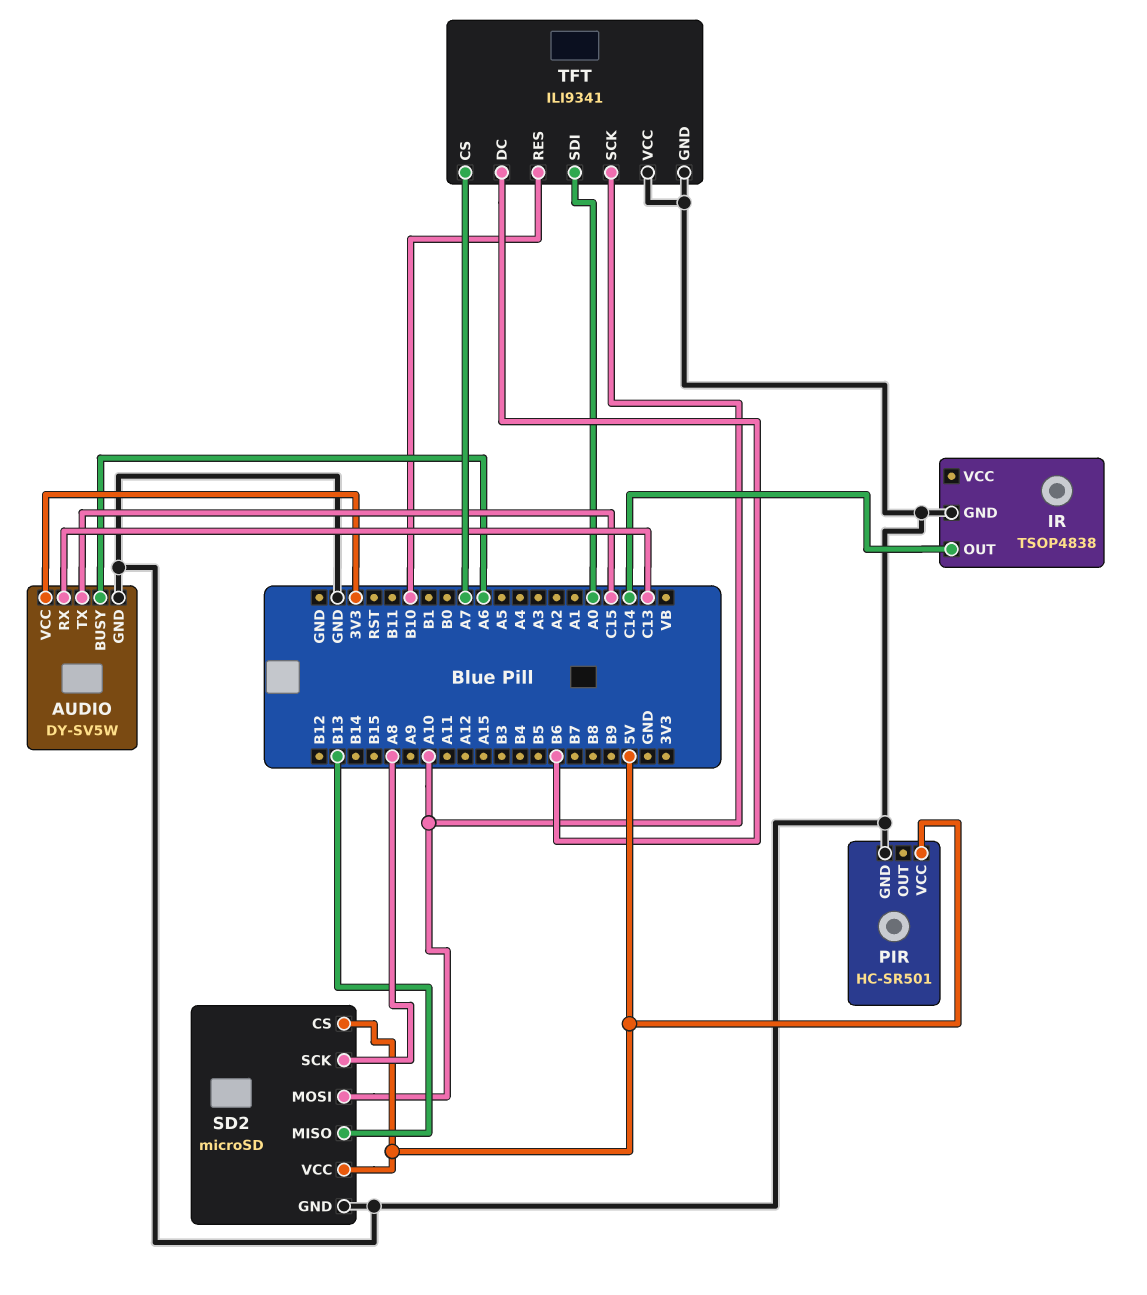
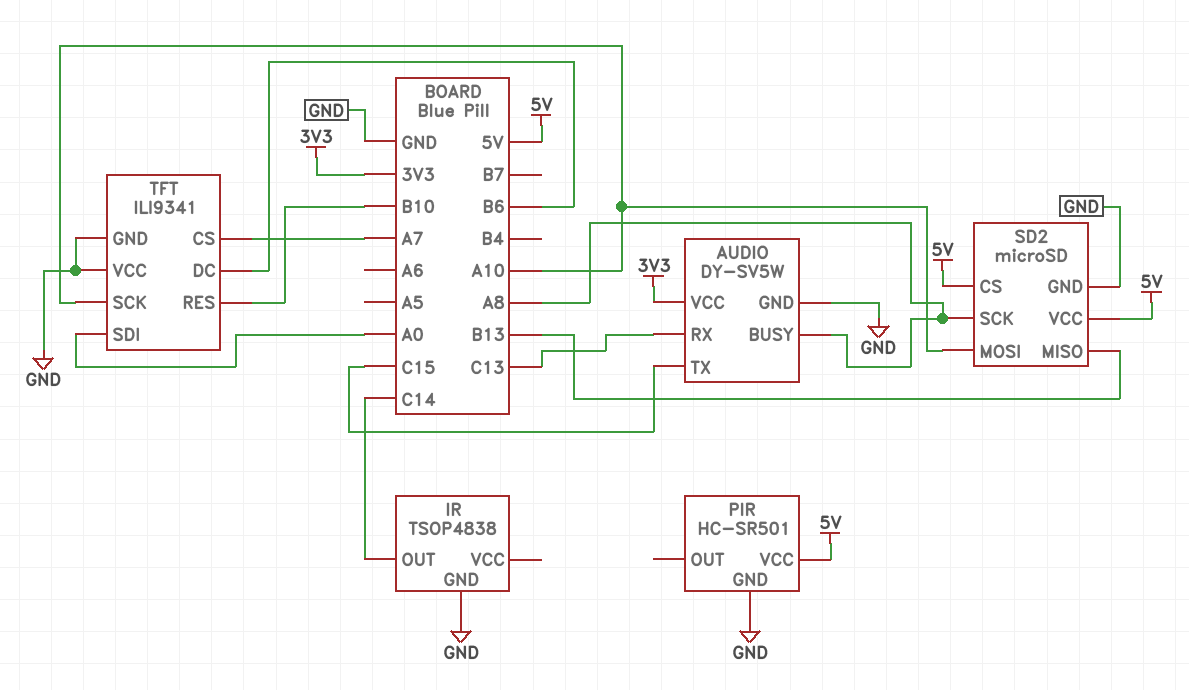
AUDIO pin BUSY: A6 -> A8

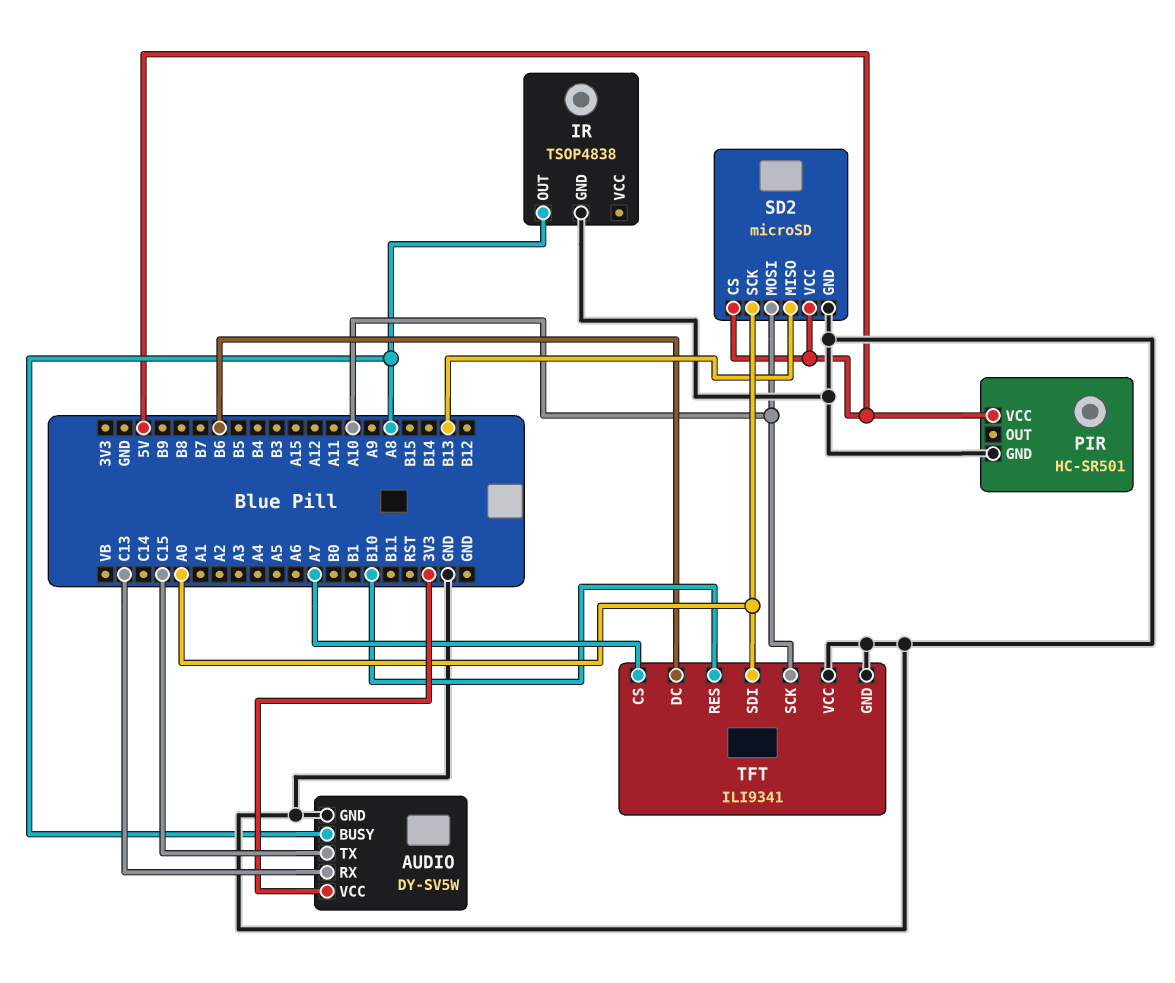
IR pin OUT: C14 -> A8
SD2 pin SCK: A8 -> A0

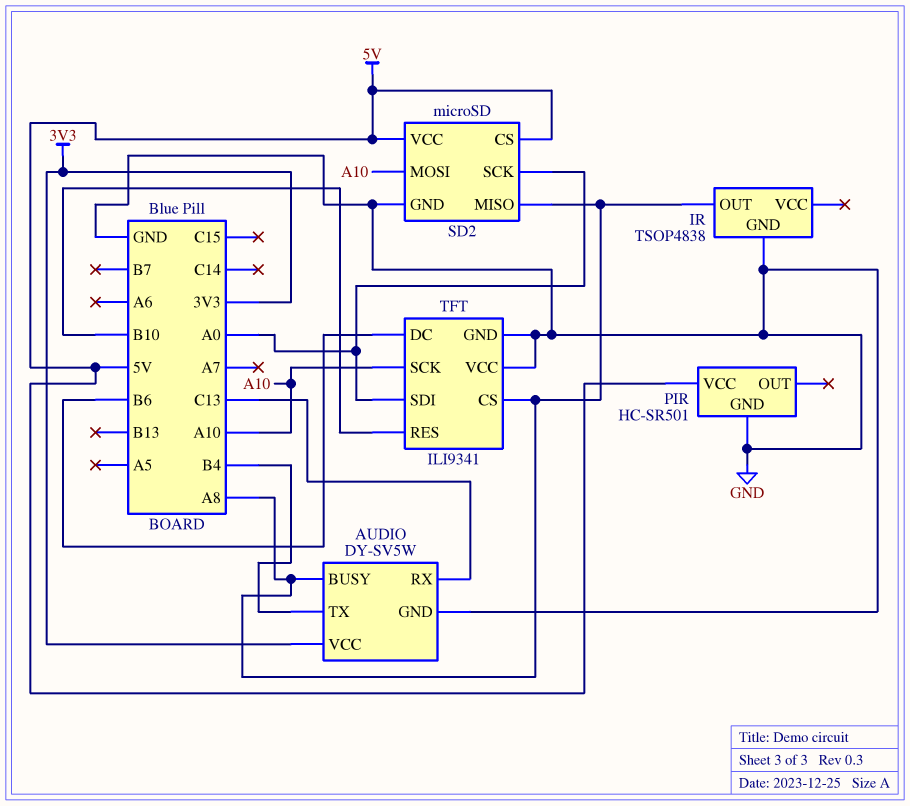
AUDIO pin TX: C15 -> B4
SD2 pin MISO: B13 -> A8
TFT pin CS: A7 -> A8

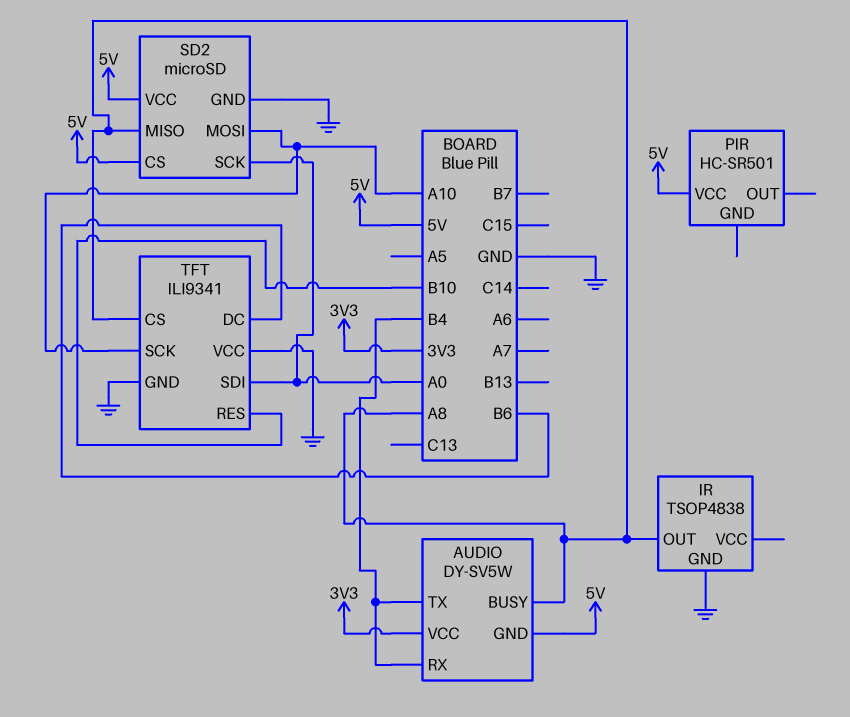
AUDIO pin GND: GND -> 5V
AUDIO pin RX: C13 -> B4
PIR pin GND: GND -> none

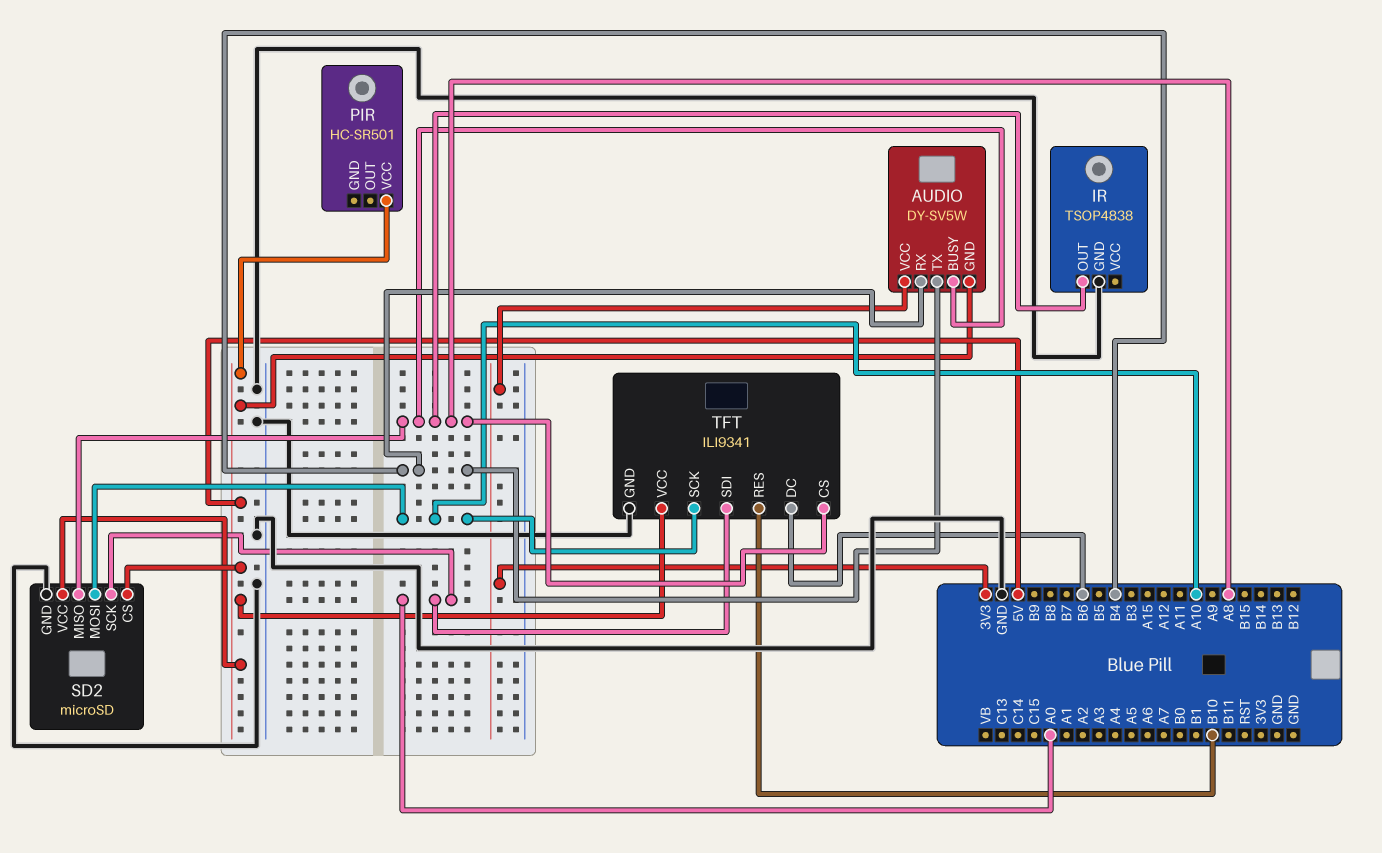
TFT pin VCC: GND -> 5V

